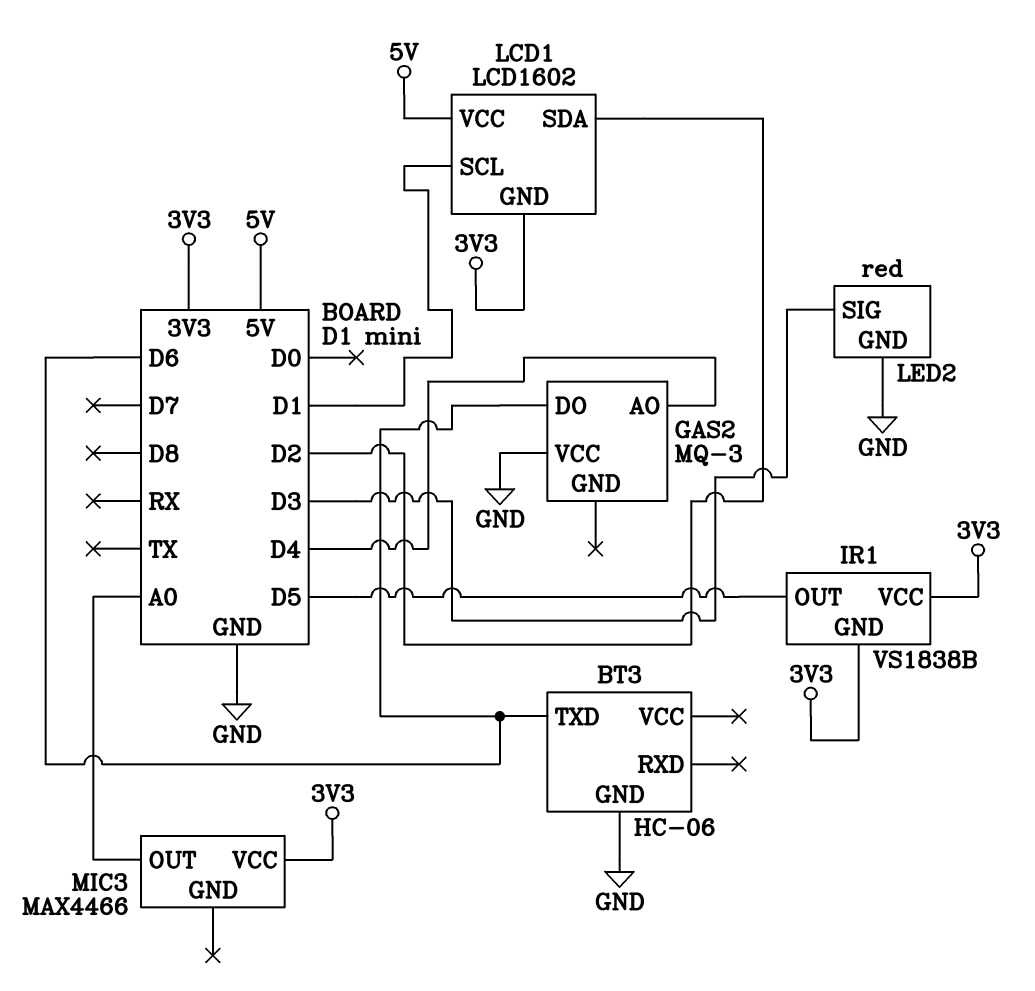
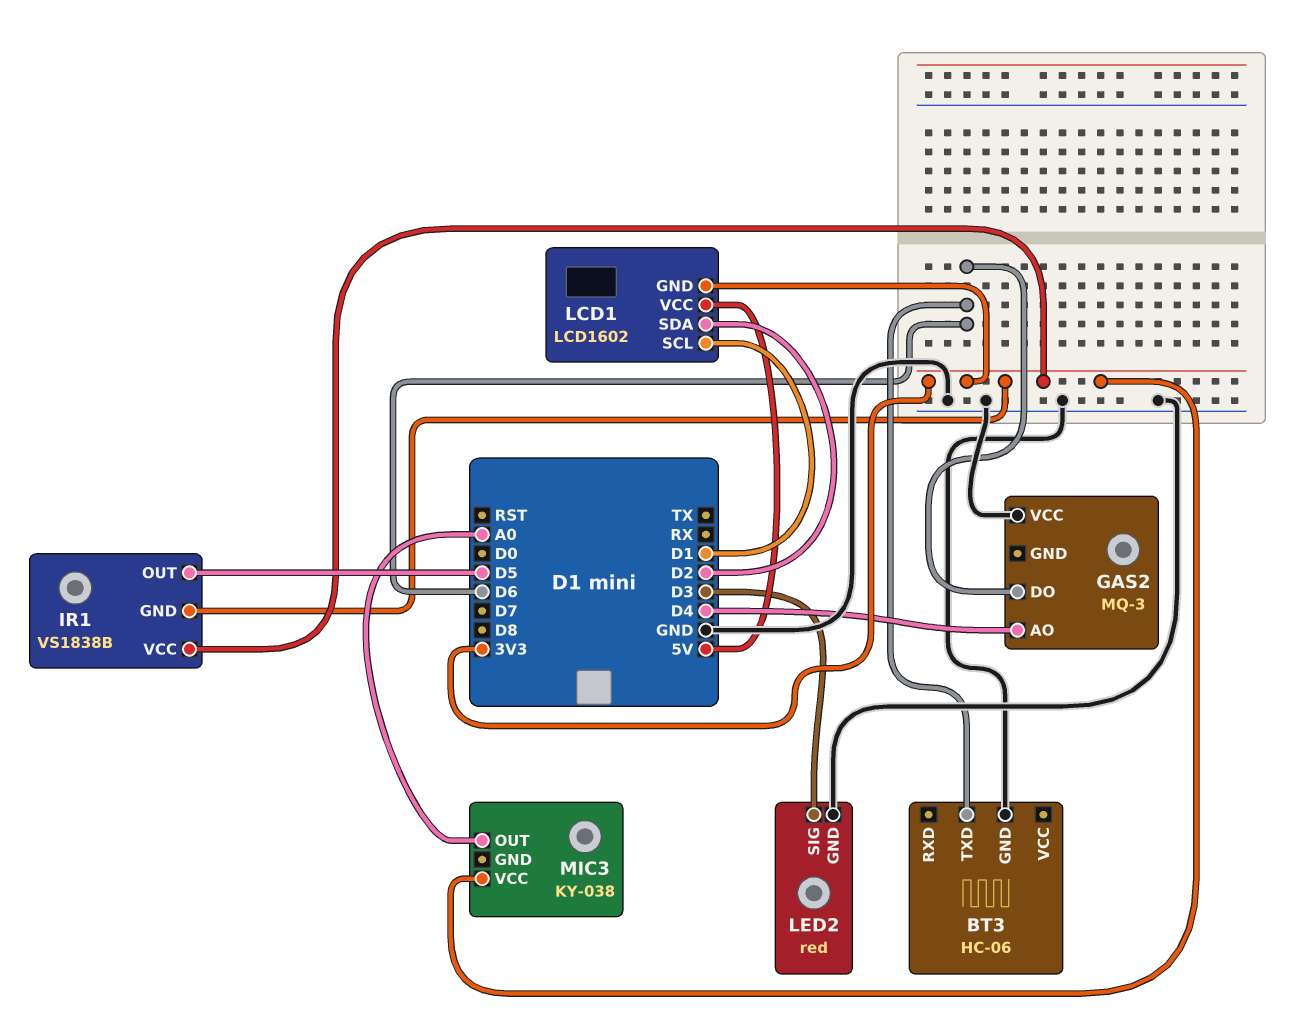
MIC3: MAX4466 -> KY-038

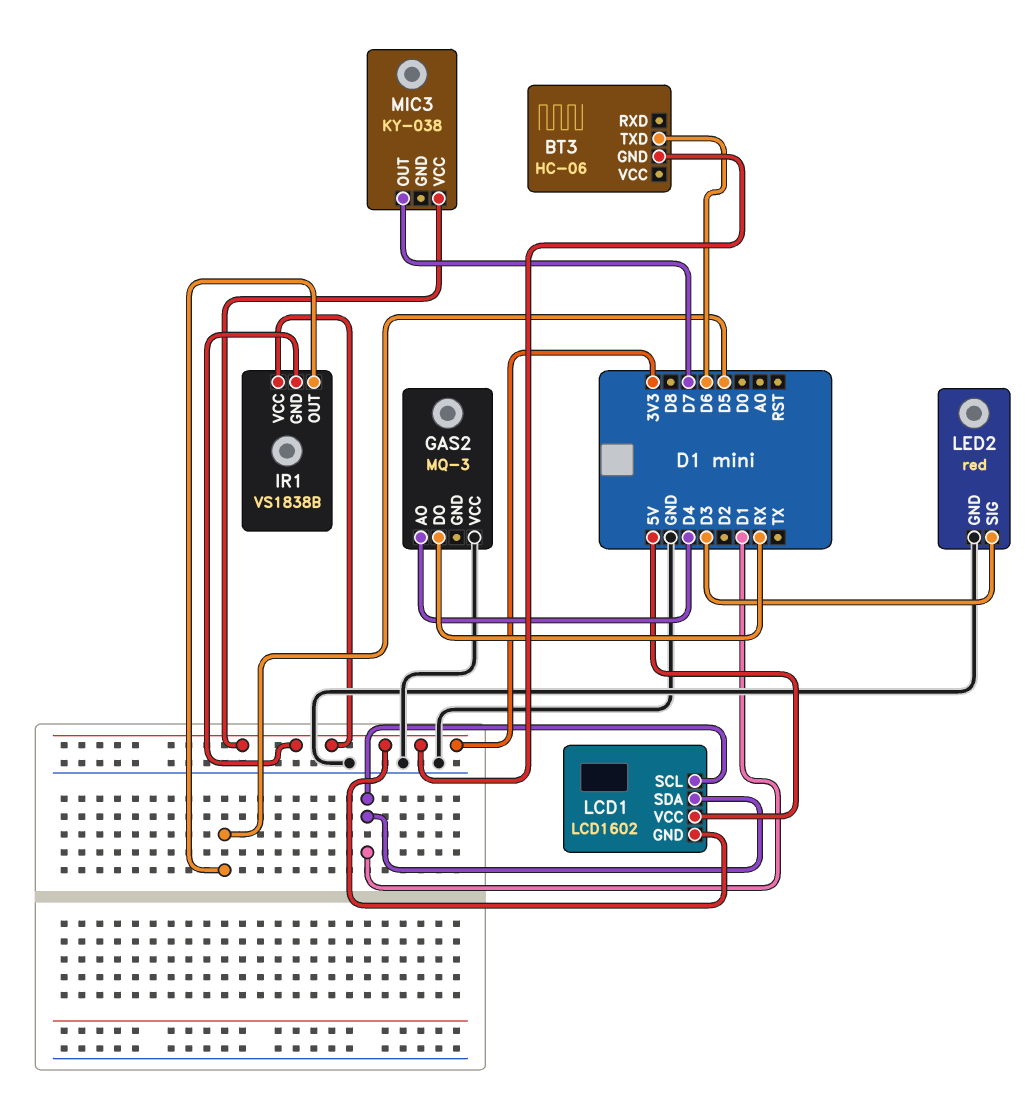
BT3 pin GND: GND -> 3V3
GAS2 pin DO: D6 -> RX
LCD1 pin SDA: D2 -> D1
MIC3 pin OUT: A0 -> D7

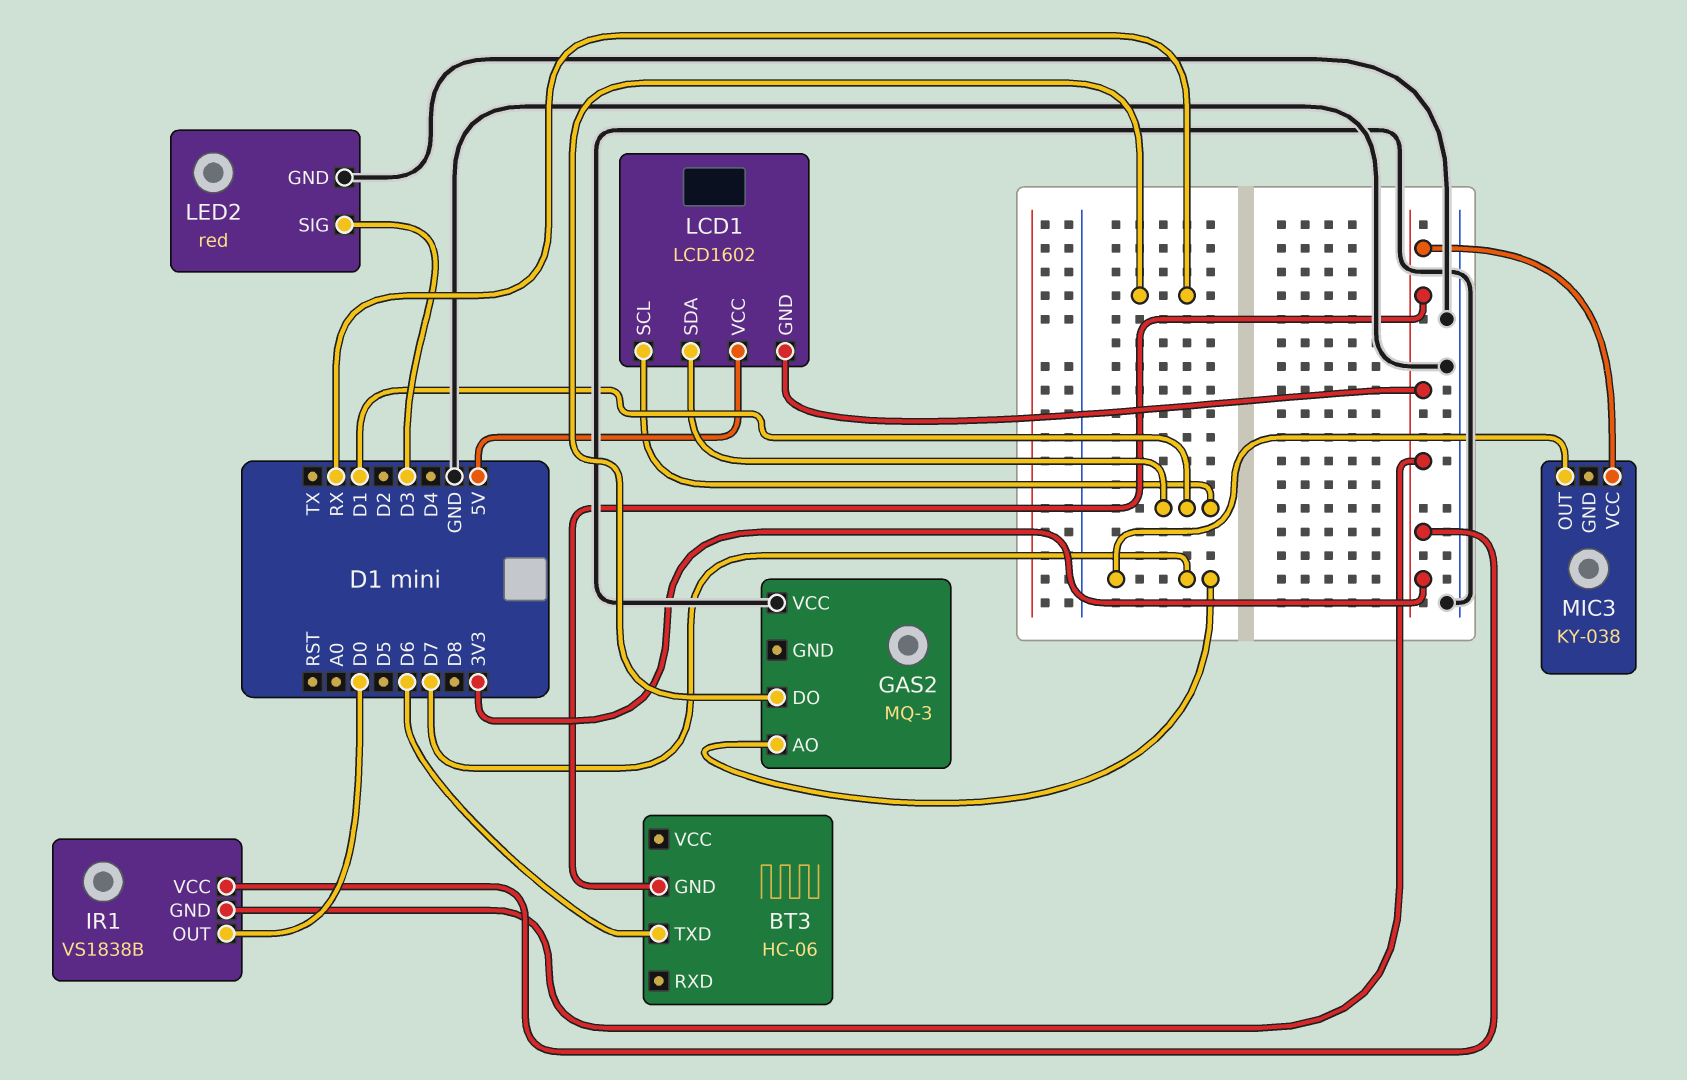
GAS2 pin AO: D4 -> D7
IR1 pin OUT: D5 -> D0

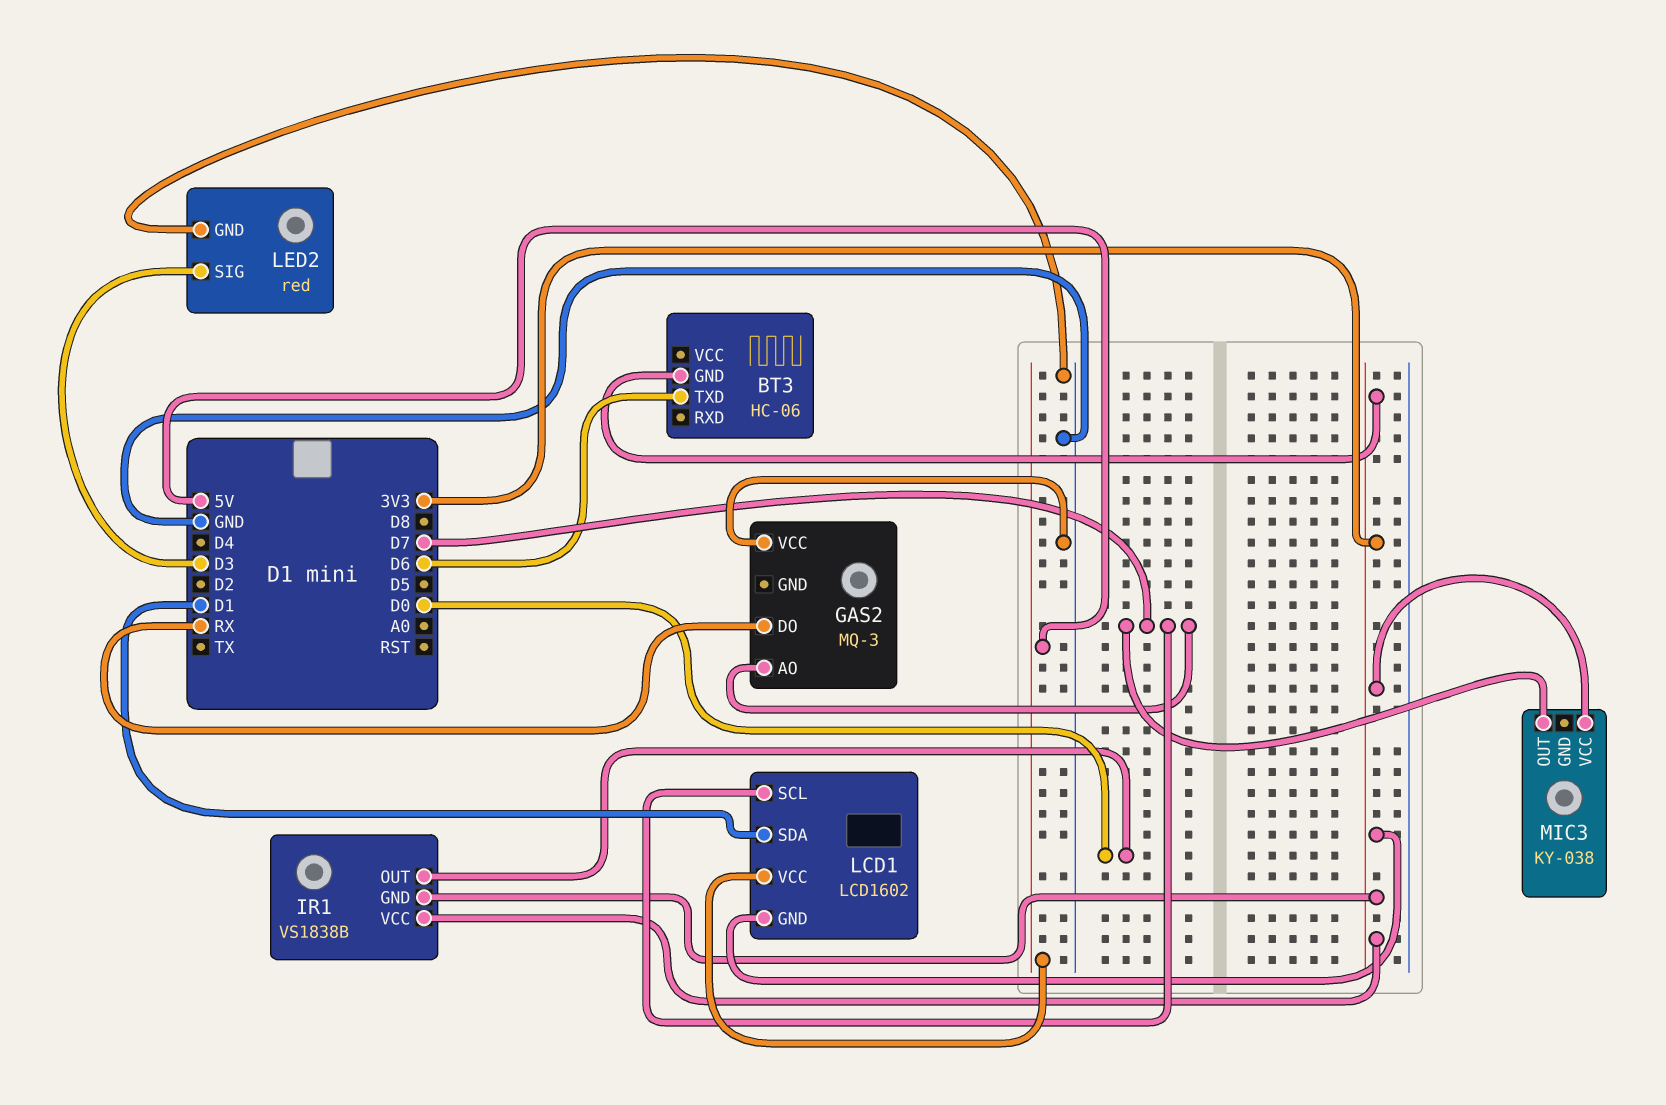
LCD1 pin SCL: D1 -> D7

